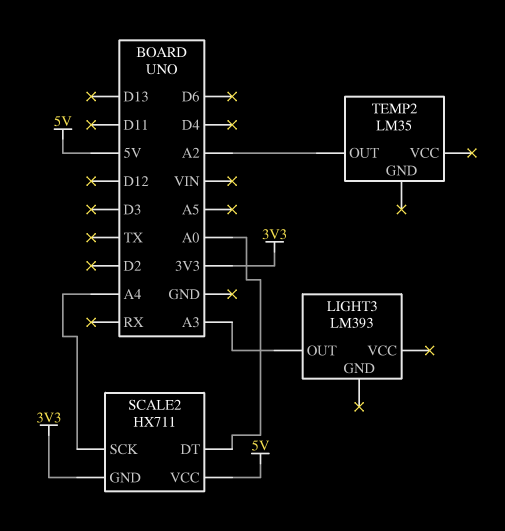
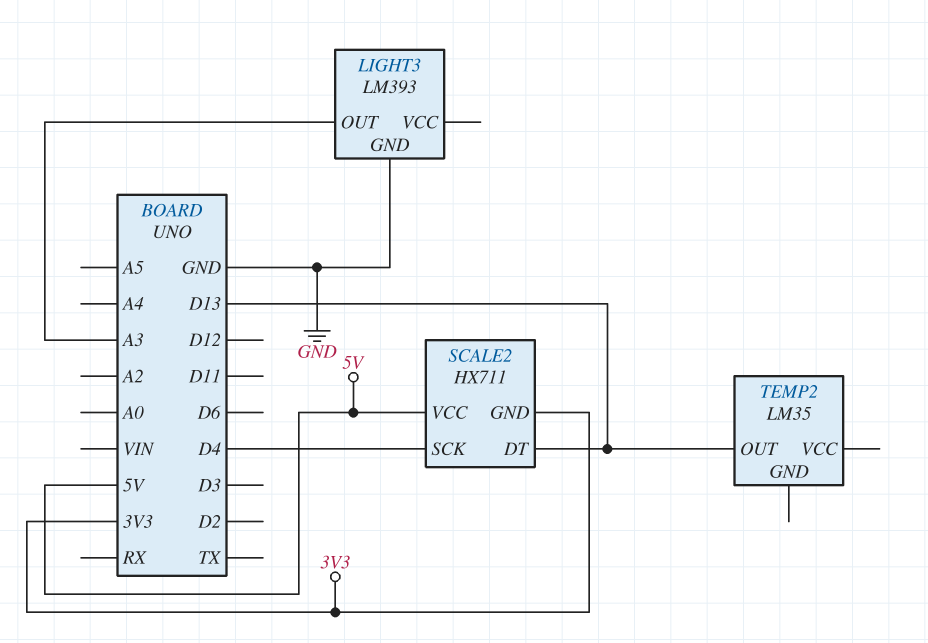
LIGHT3 pin GND: none -> GND
SCALE2 pin DT: A0 -> D13
SCALE2 pin SCK: A4 -> D4
TEMP2 pin OUT: A2 -> D13

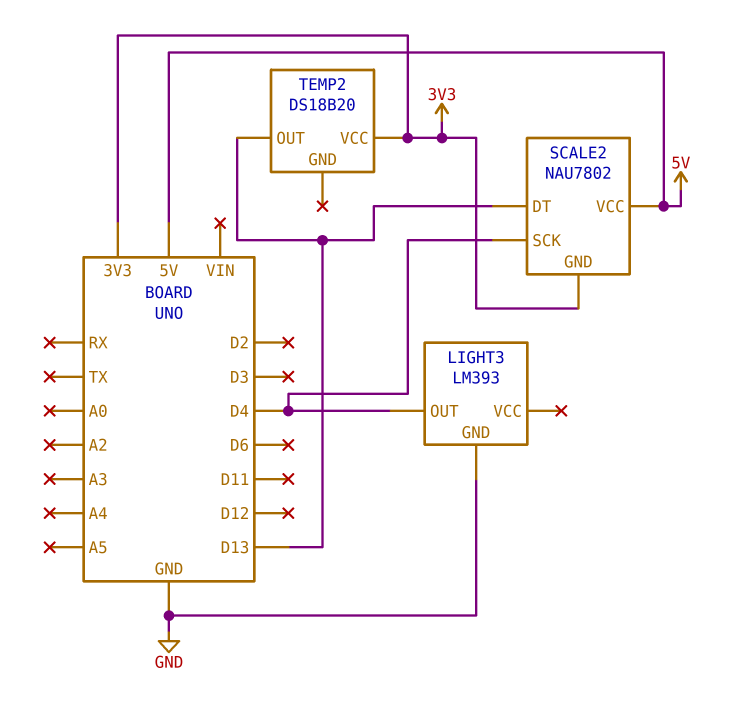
LIGHT3 pin OUT: A3 -> D4
SCALE2: HX711 -> NAU7802
TEMP2: LM35 -> DS18B20
TEMP2 pin VCC: none -> 3V3

